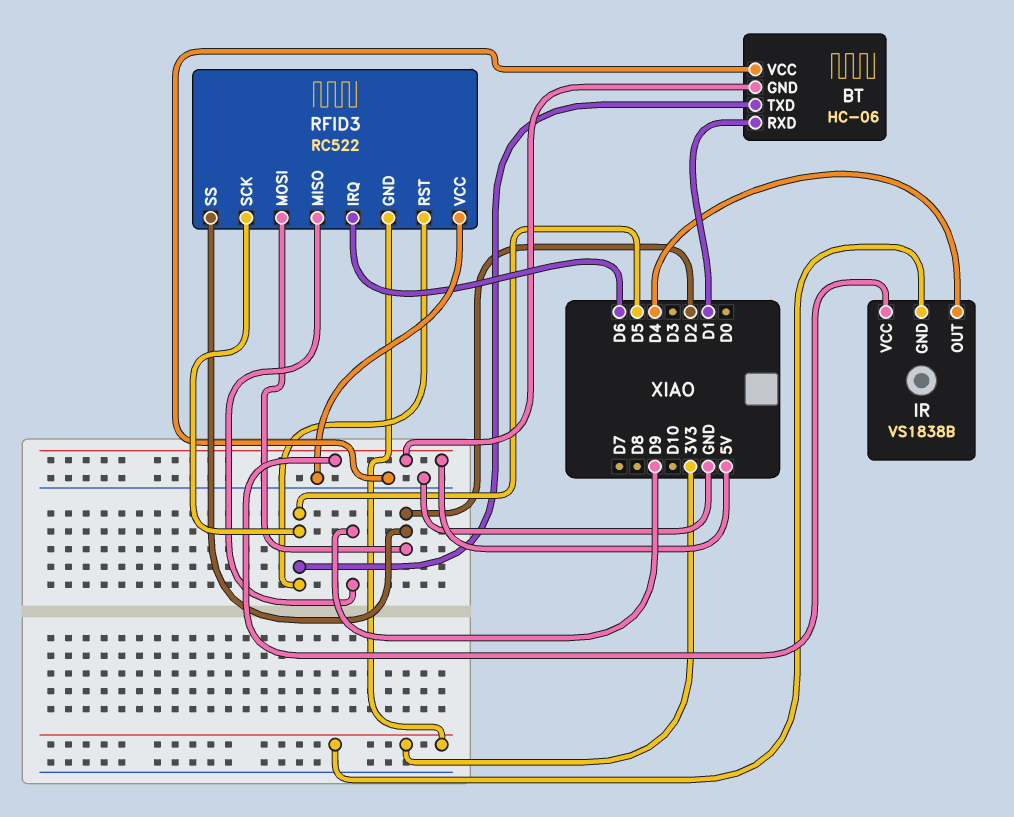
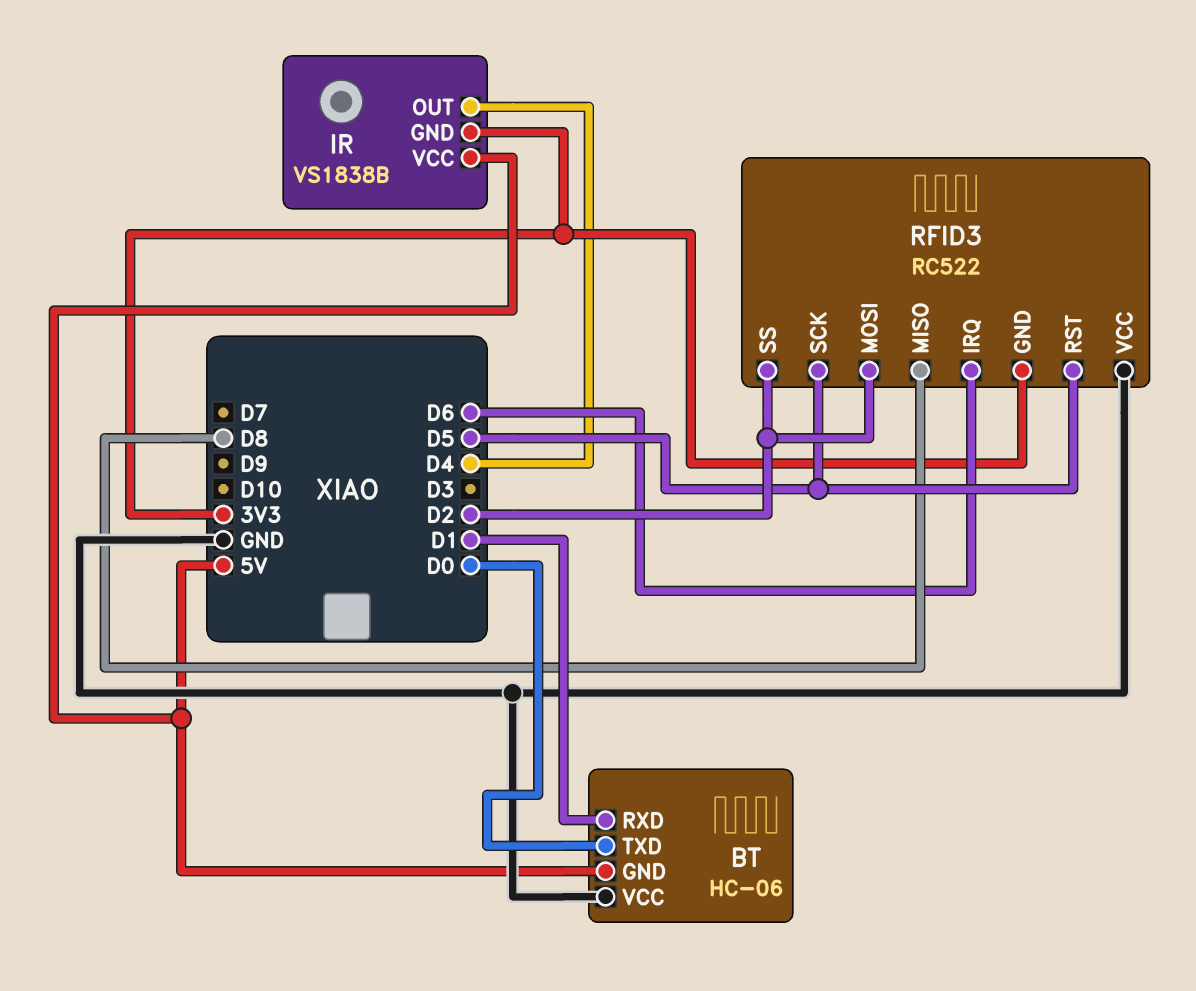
BT pin TXD: D5 -> D0
RFID3 pin MISO: D9 -> D8

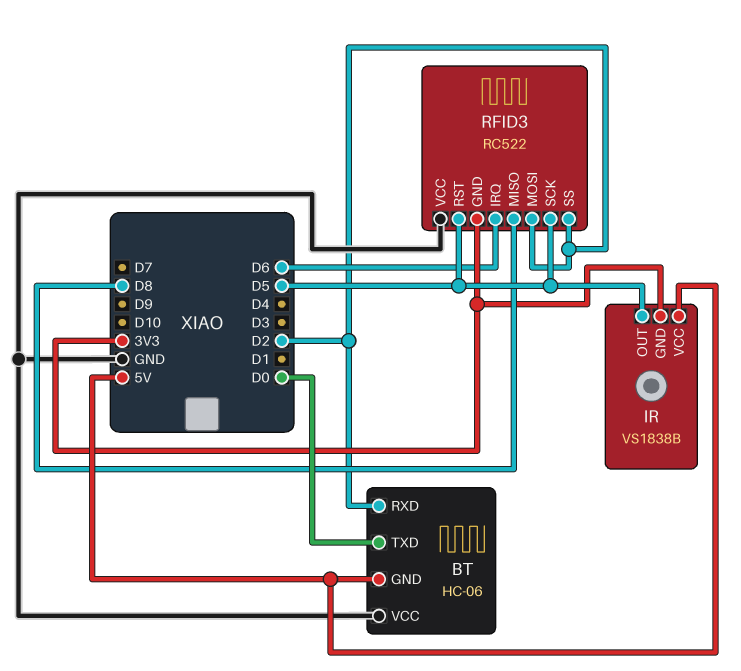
BT pin RXD: D1 -> D2
IR pin OUT: D4 -> D5

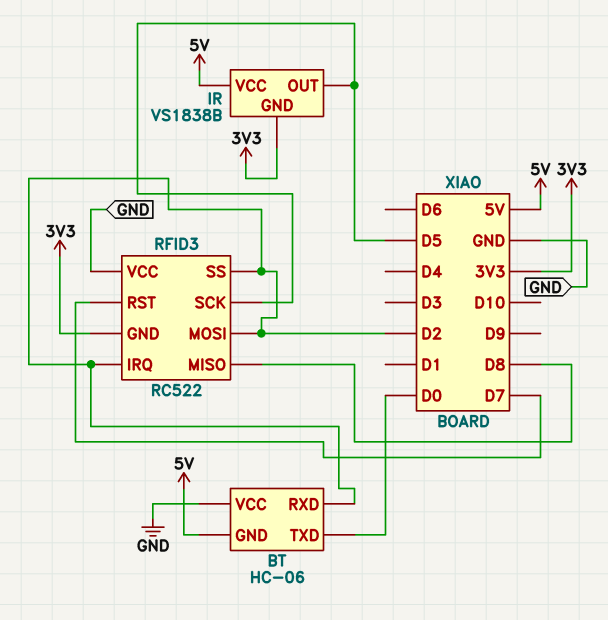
RFID3 pin IRQ: D6 -> D2
RFID3 pin RST: D5 -> D7

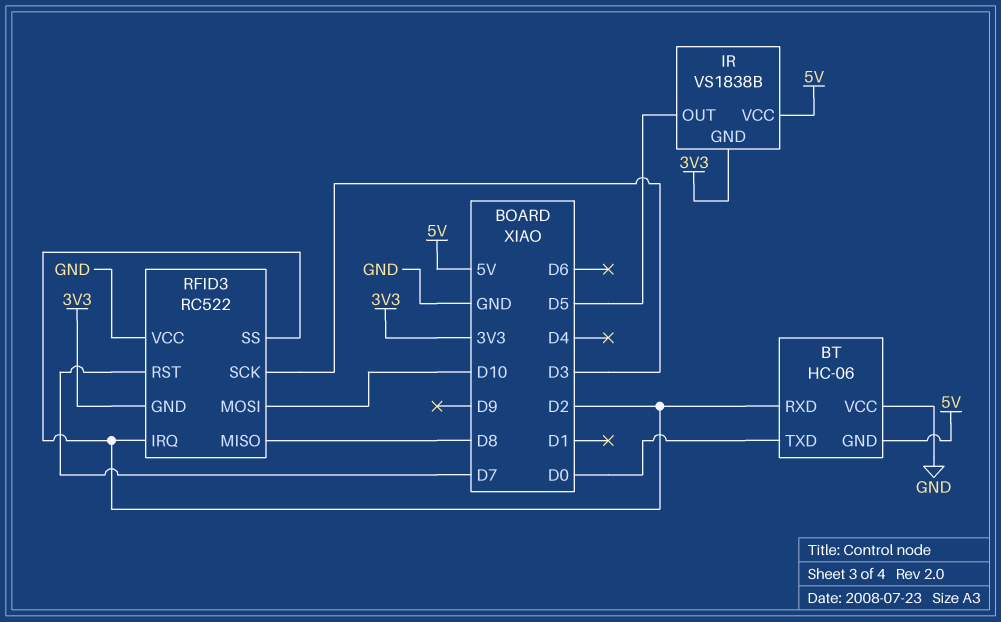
RFID3 pin MOSI: D2 -> D10
RFID3 pin SCK: D5 -> D3

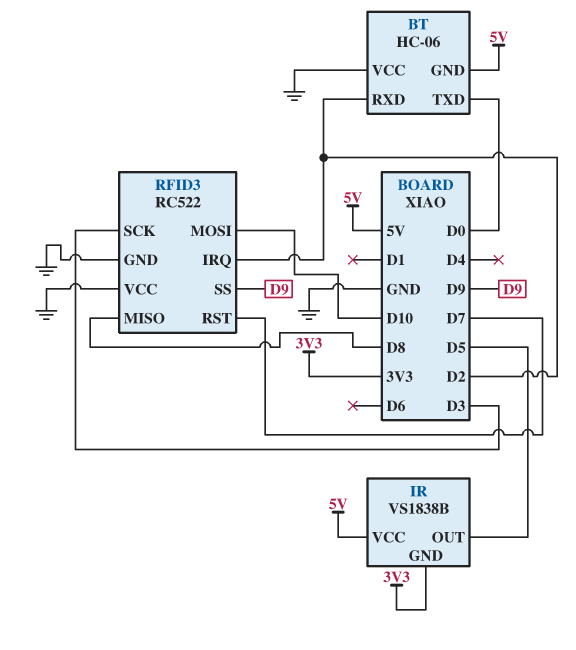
RFID3 pin GND: 3V3 -> GND
RFID3 pin SS: D2 -> D9

